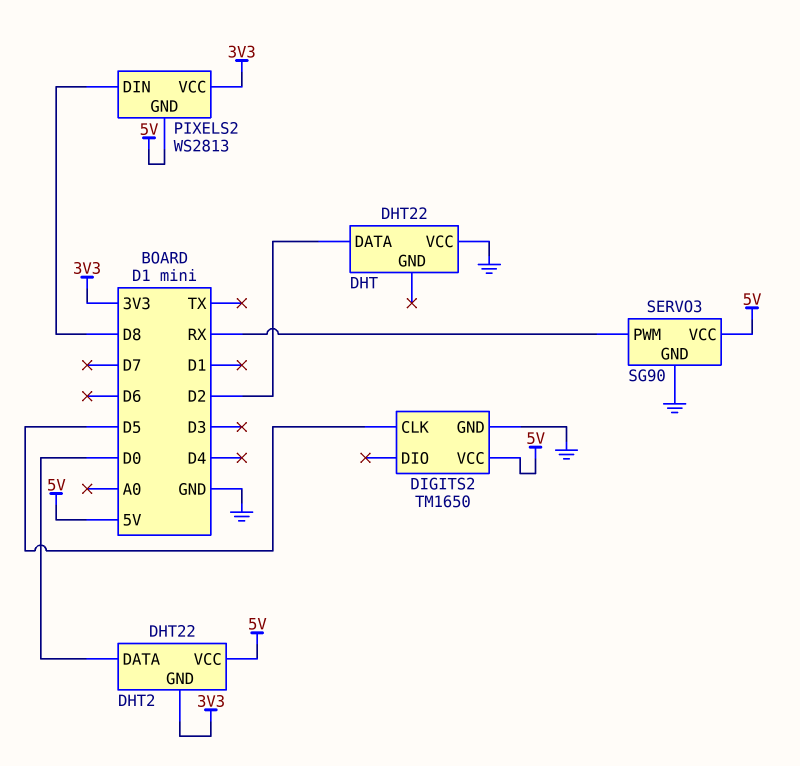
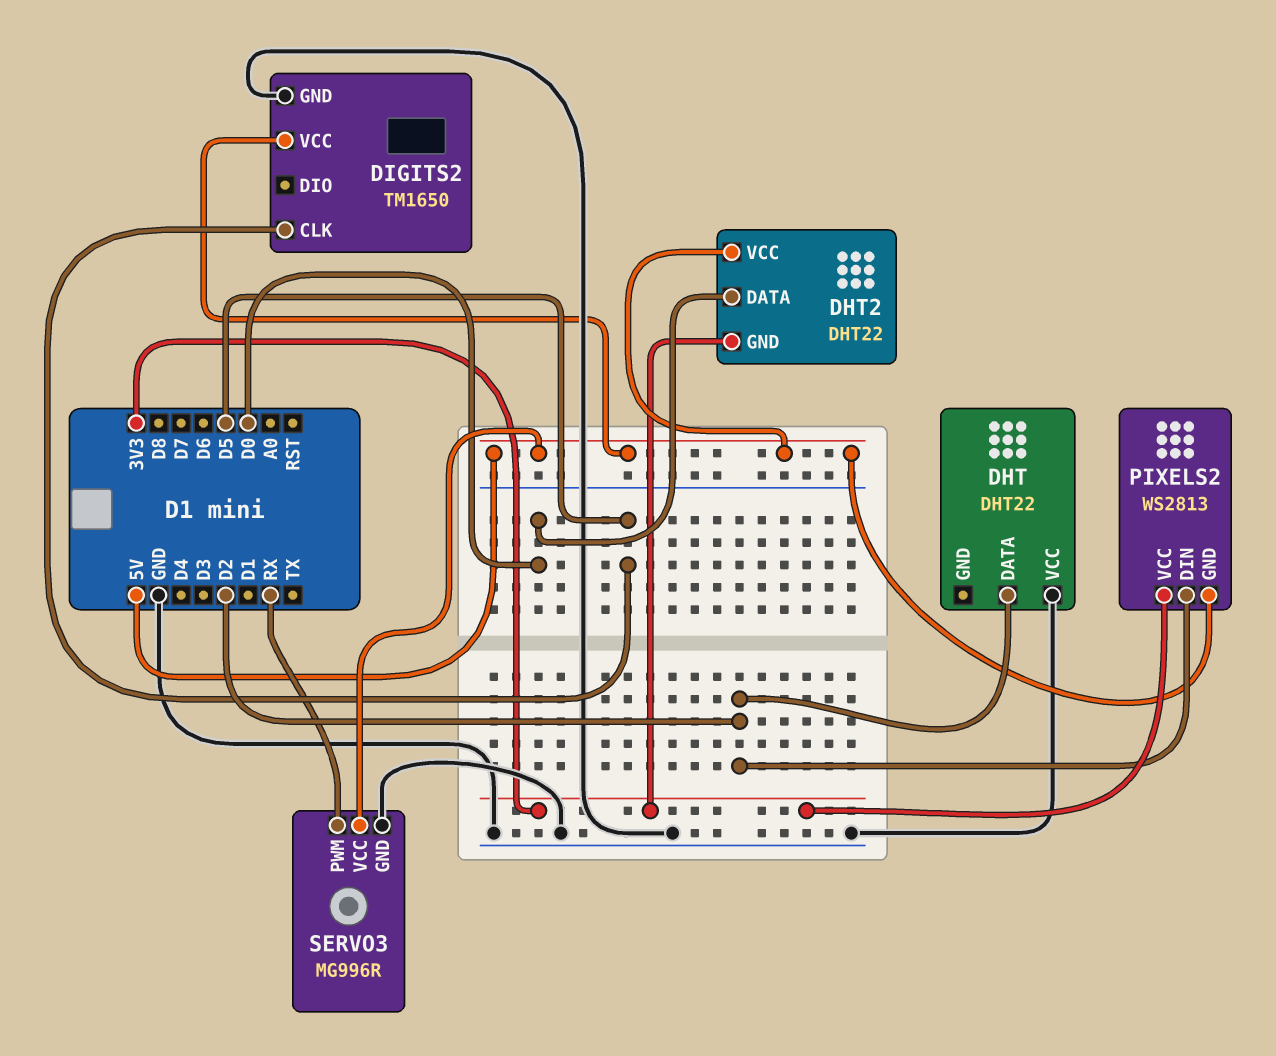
PIXELS2 pin DIN: D8 -> D2
SERVO3: SG90 -> MG996R

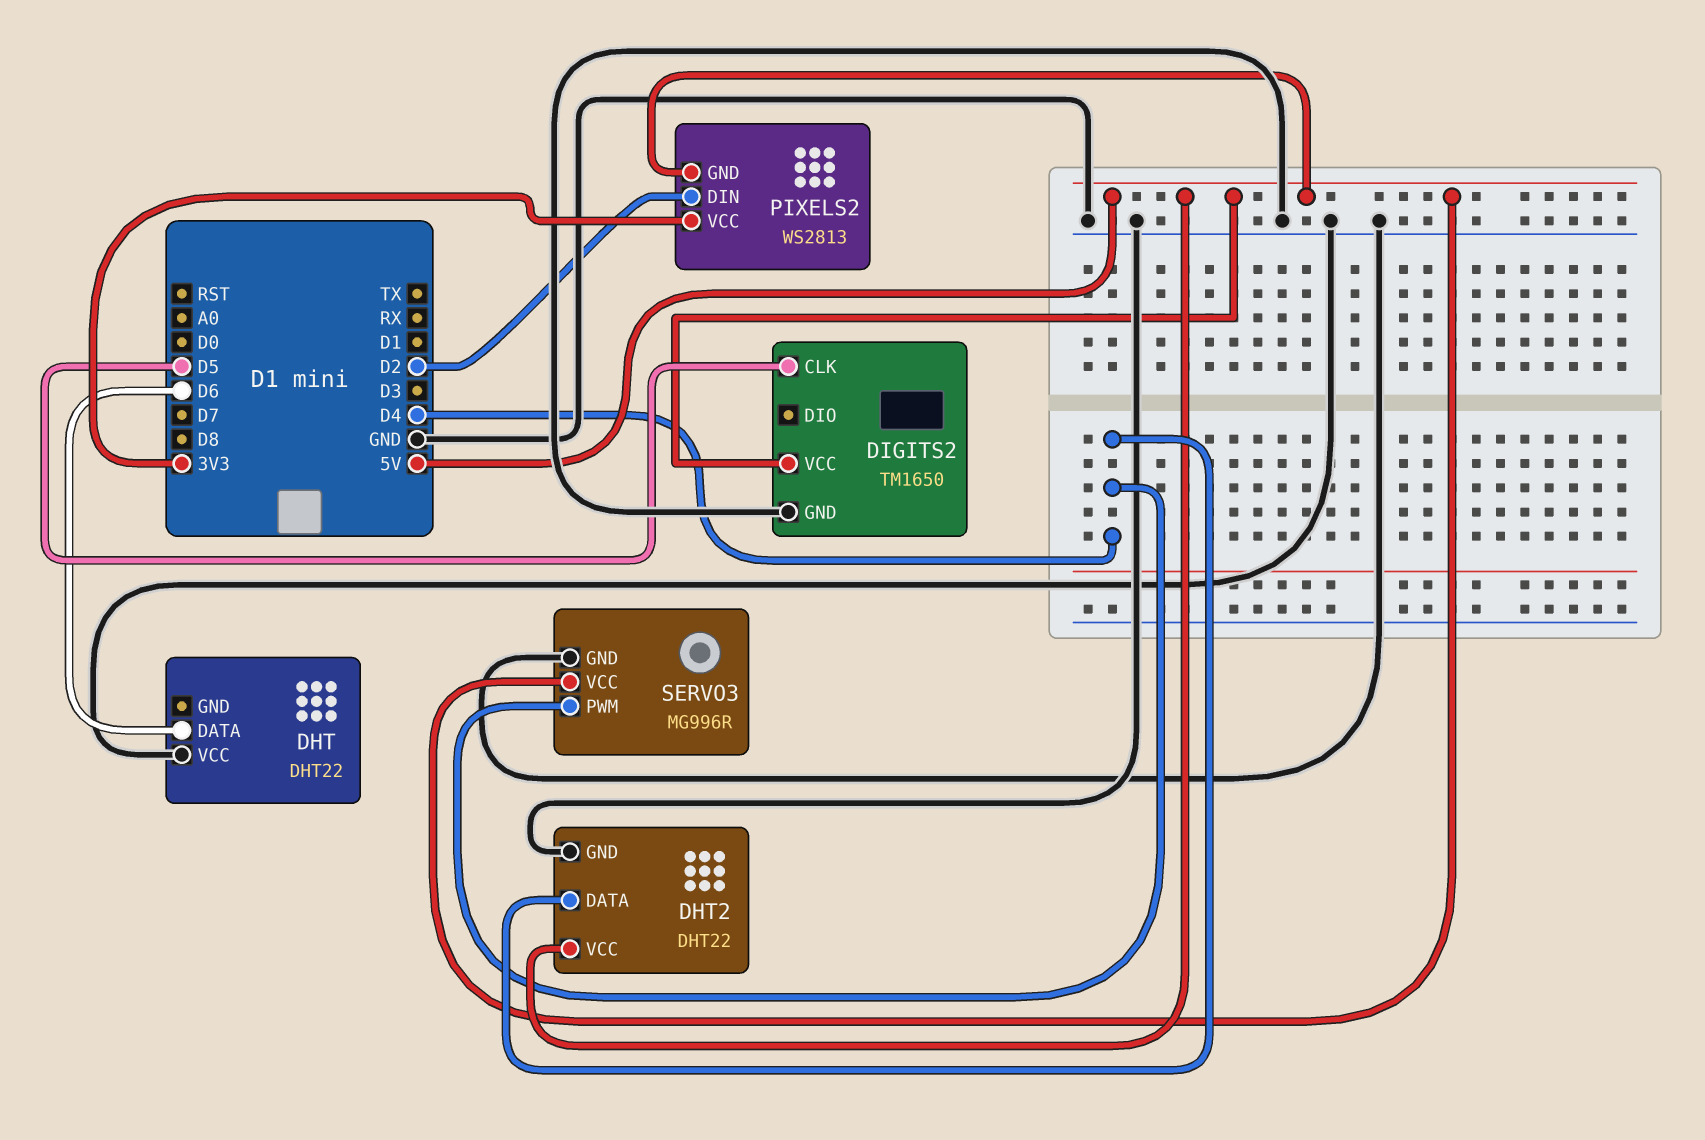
DHT pin DATA: D2 -> D6
DHT2 pin DATA: D0 -> D4
DHT2 pin GND: 3V3 -> GND
SERVO3 pin PWM: RX -> D4

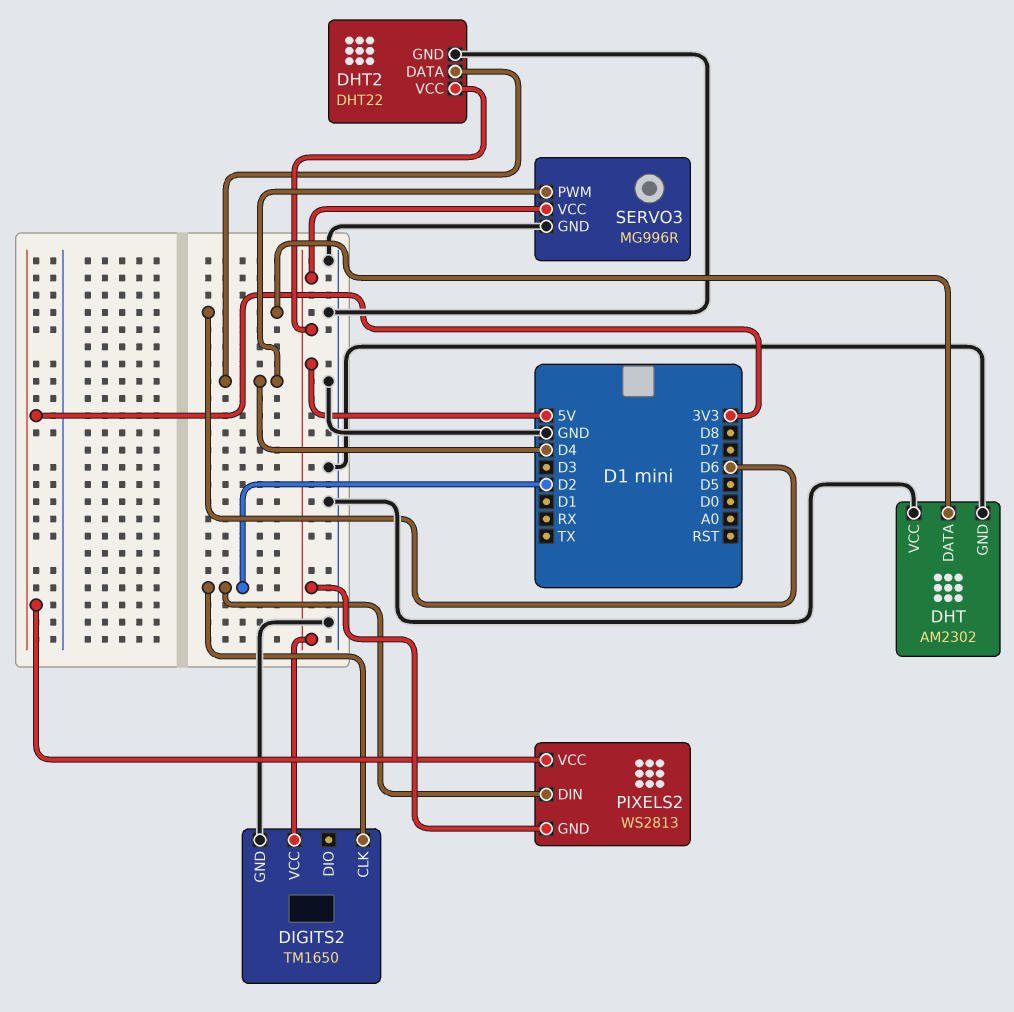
DHT: DHT22 -> AM2302
DHT pin GND: none -> GND
DIGITS2 pin CLK: D5 -> D2

